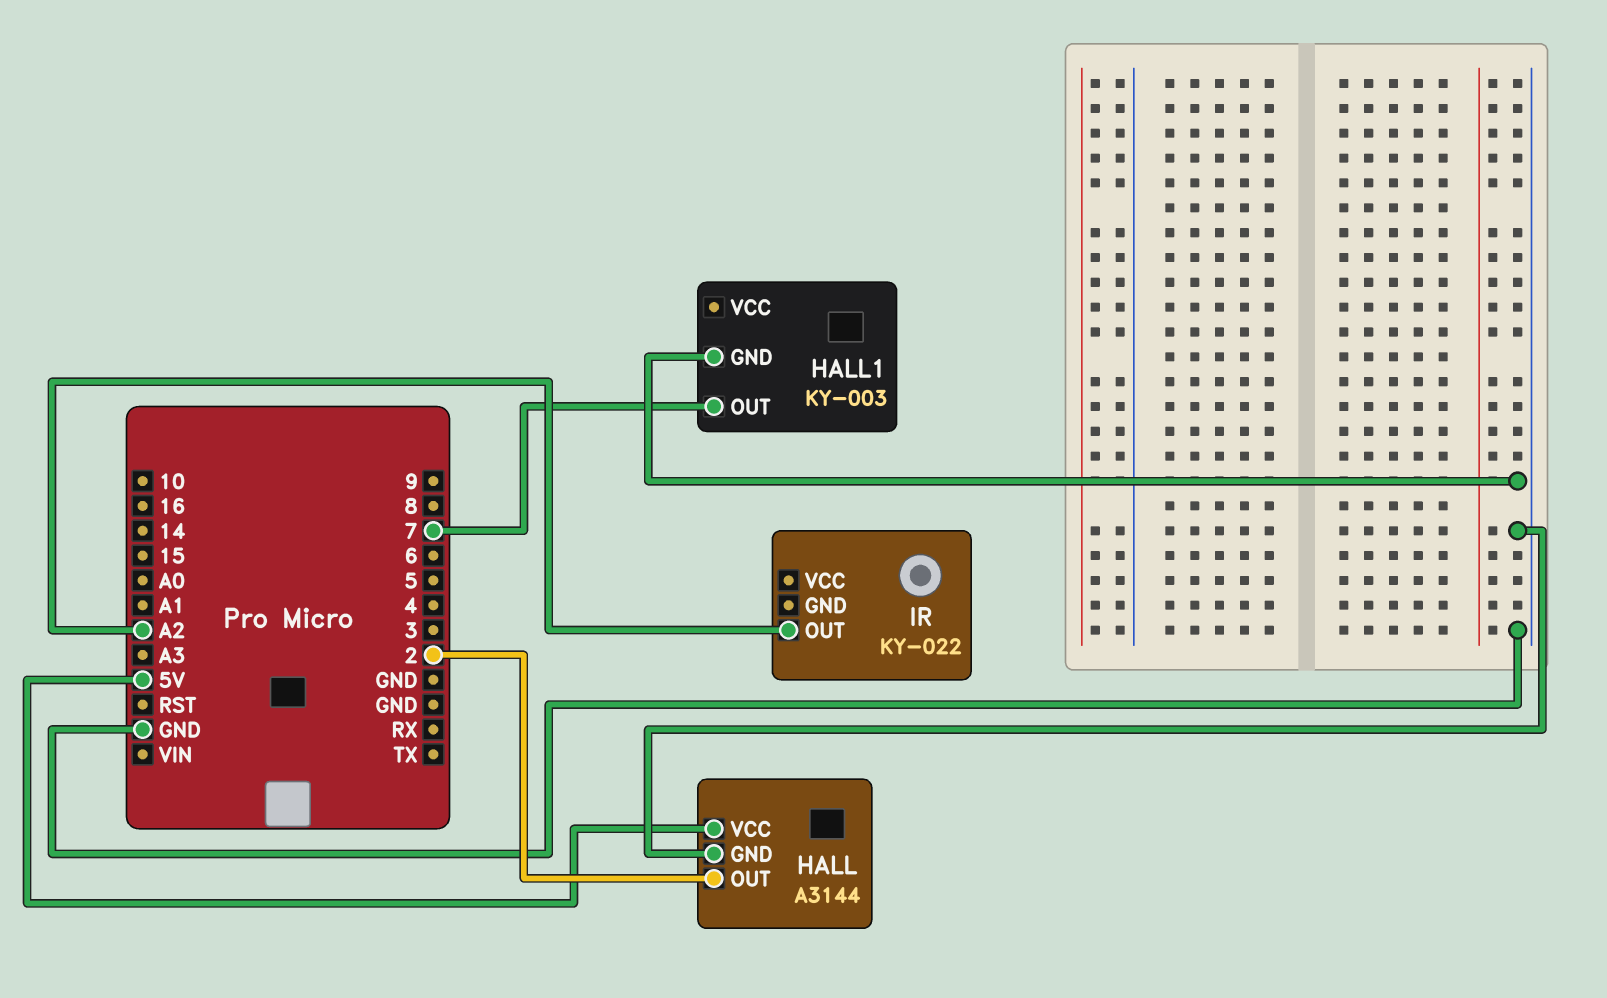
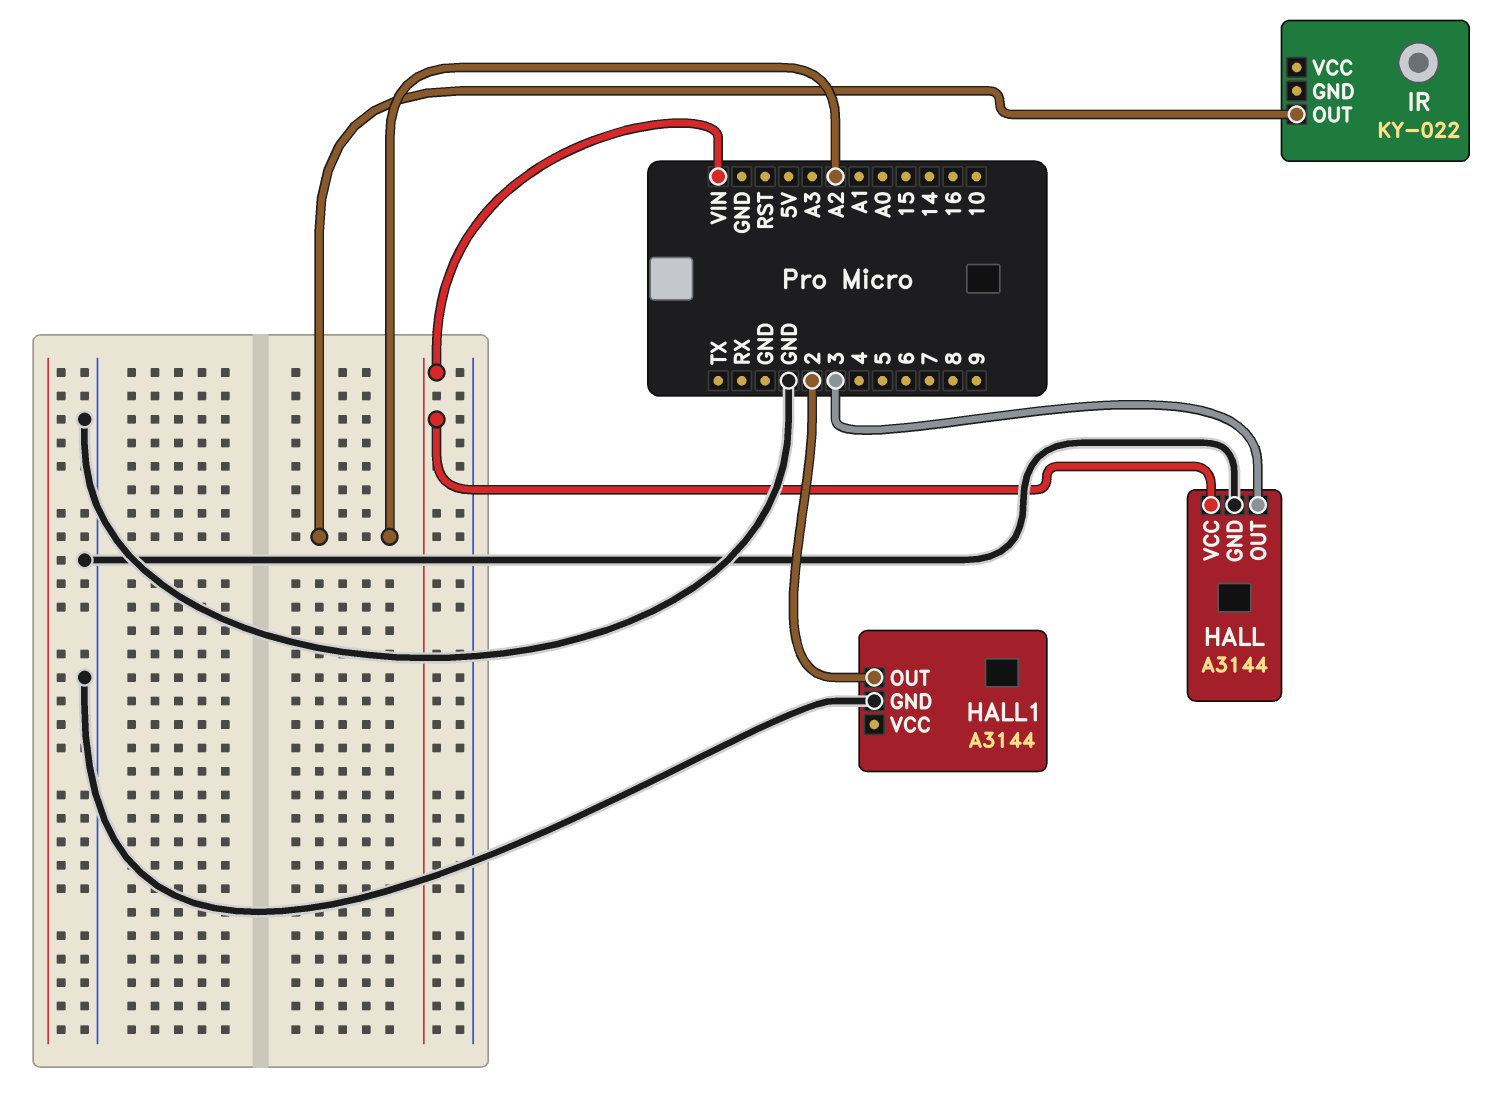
HALL pin OUT: 2 -> 3
HALL pin VCC: 5V -> VIN
HALL1: KY-003 -> A3144
HALL1 pin OUT: 7 -> 2

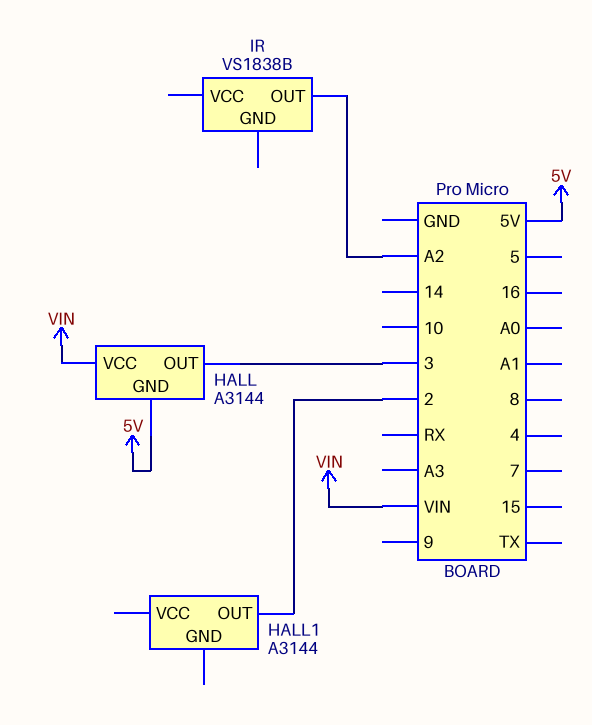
HALL pin GND: GND -> 5V
HALL1 pin GND: GND -> none
IR: KY-022 -> VS1838B

